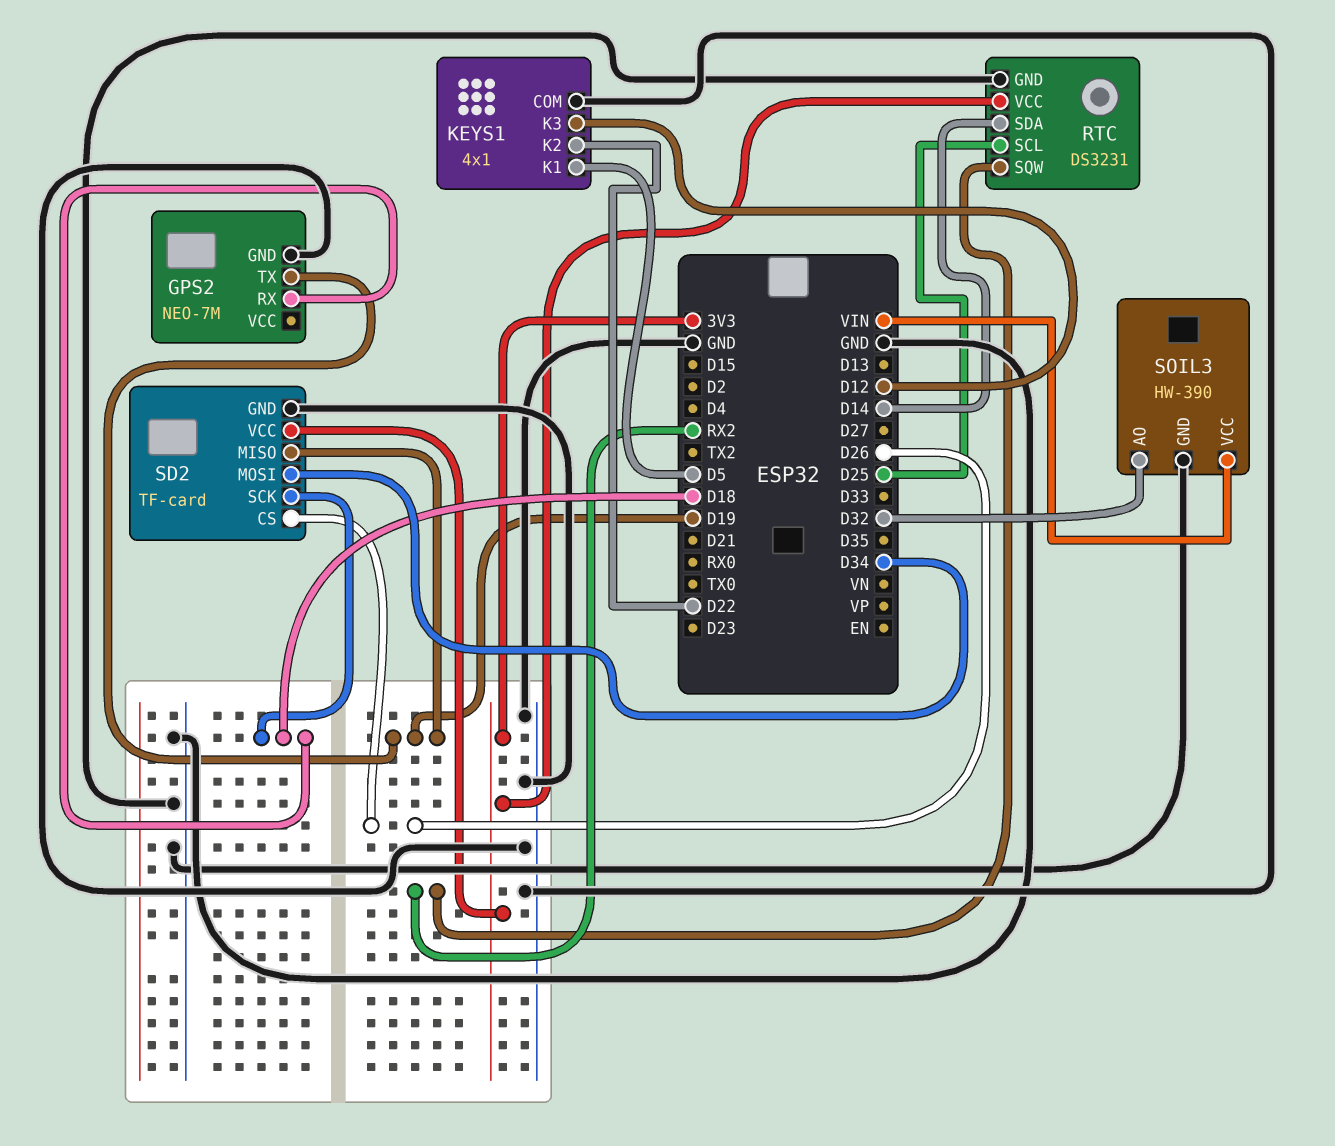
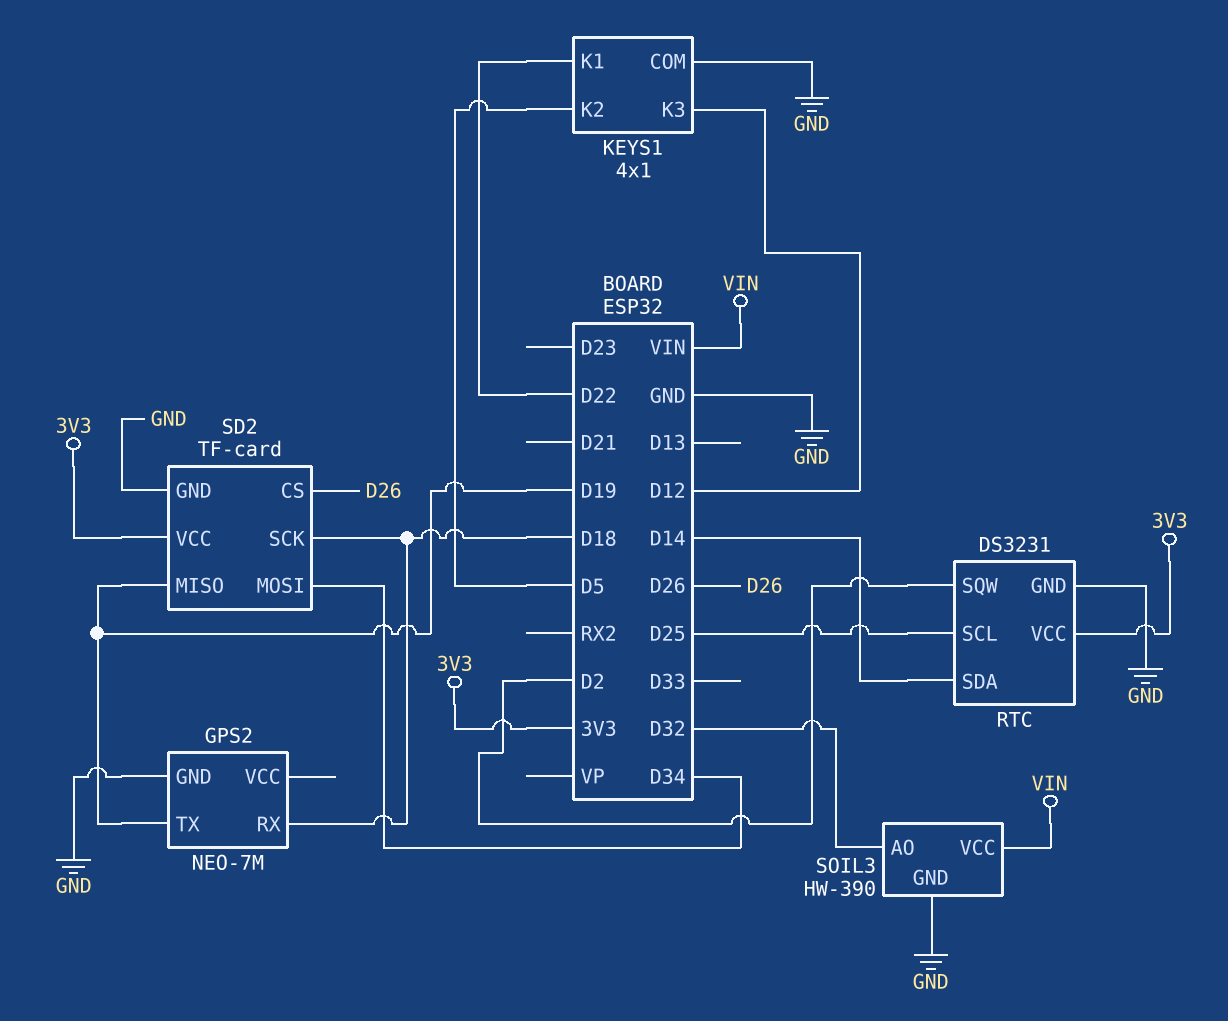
KEYS1 pin K1: D5 -> D22
KEYS1 pin K2: D22 -> D5
RTC pin SQW: RX2 -> D2

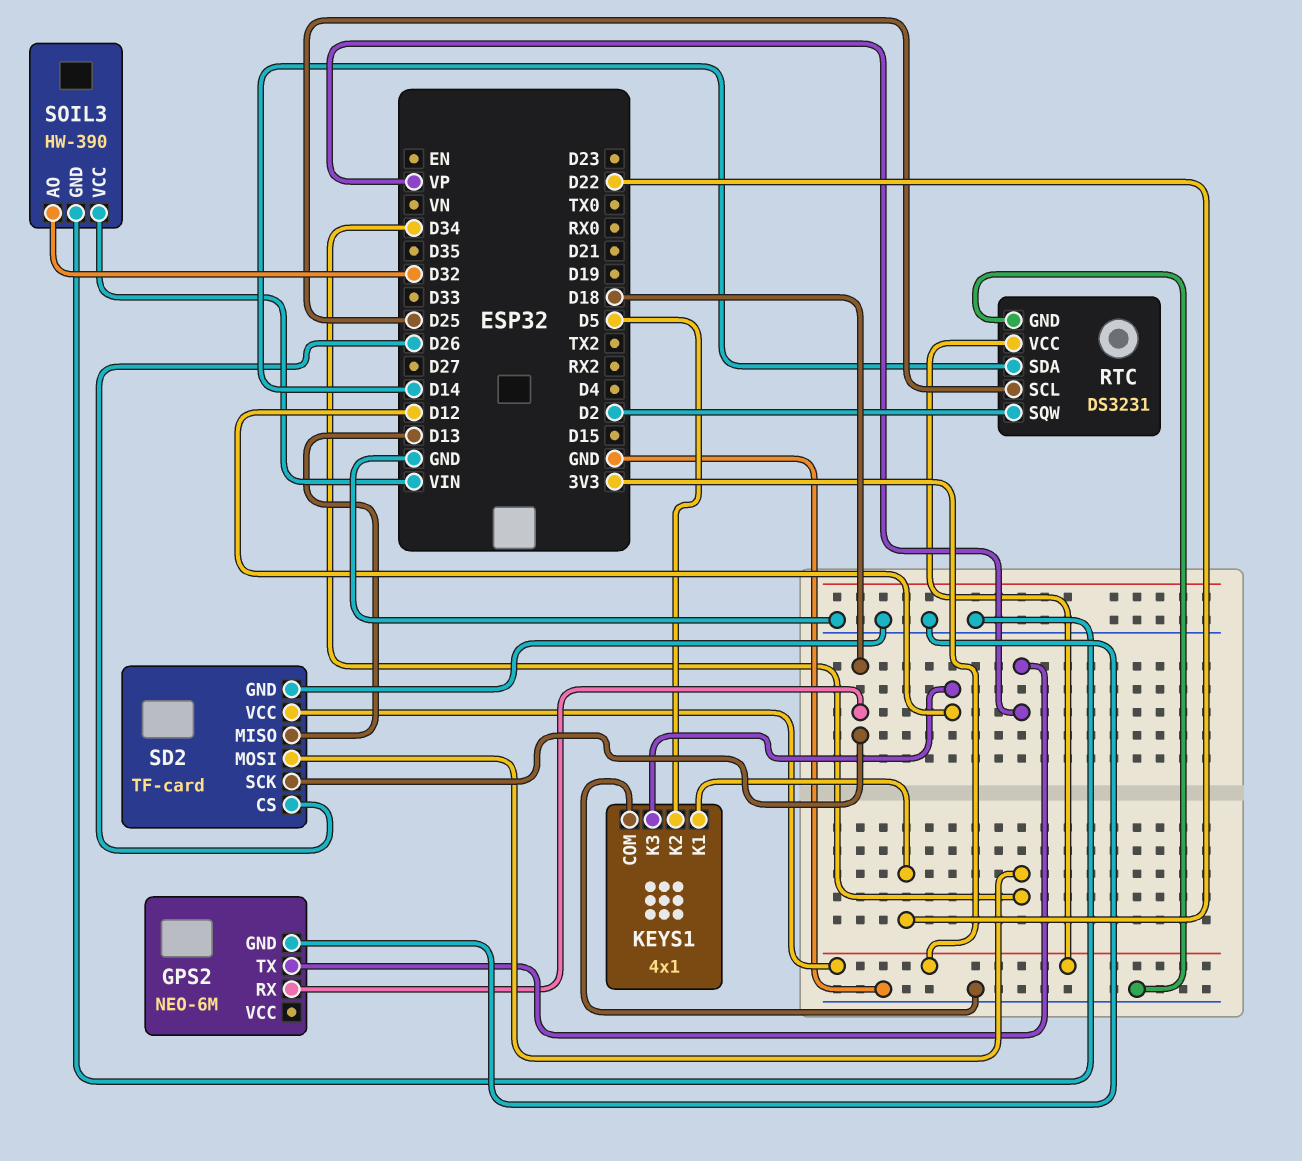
GPS2: NEO-7M -> NEO-6M
GPS2 pin TX: D19 -> VP
SD2 pin MISO: D19 -> D13

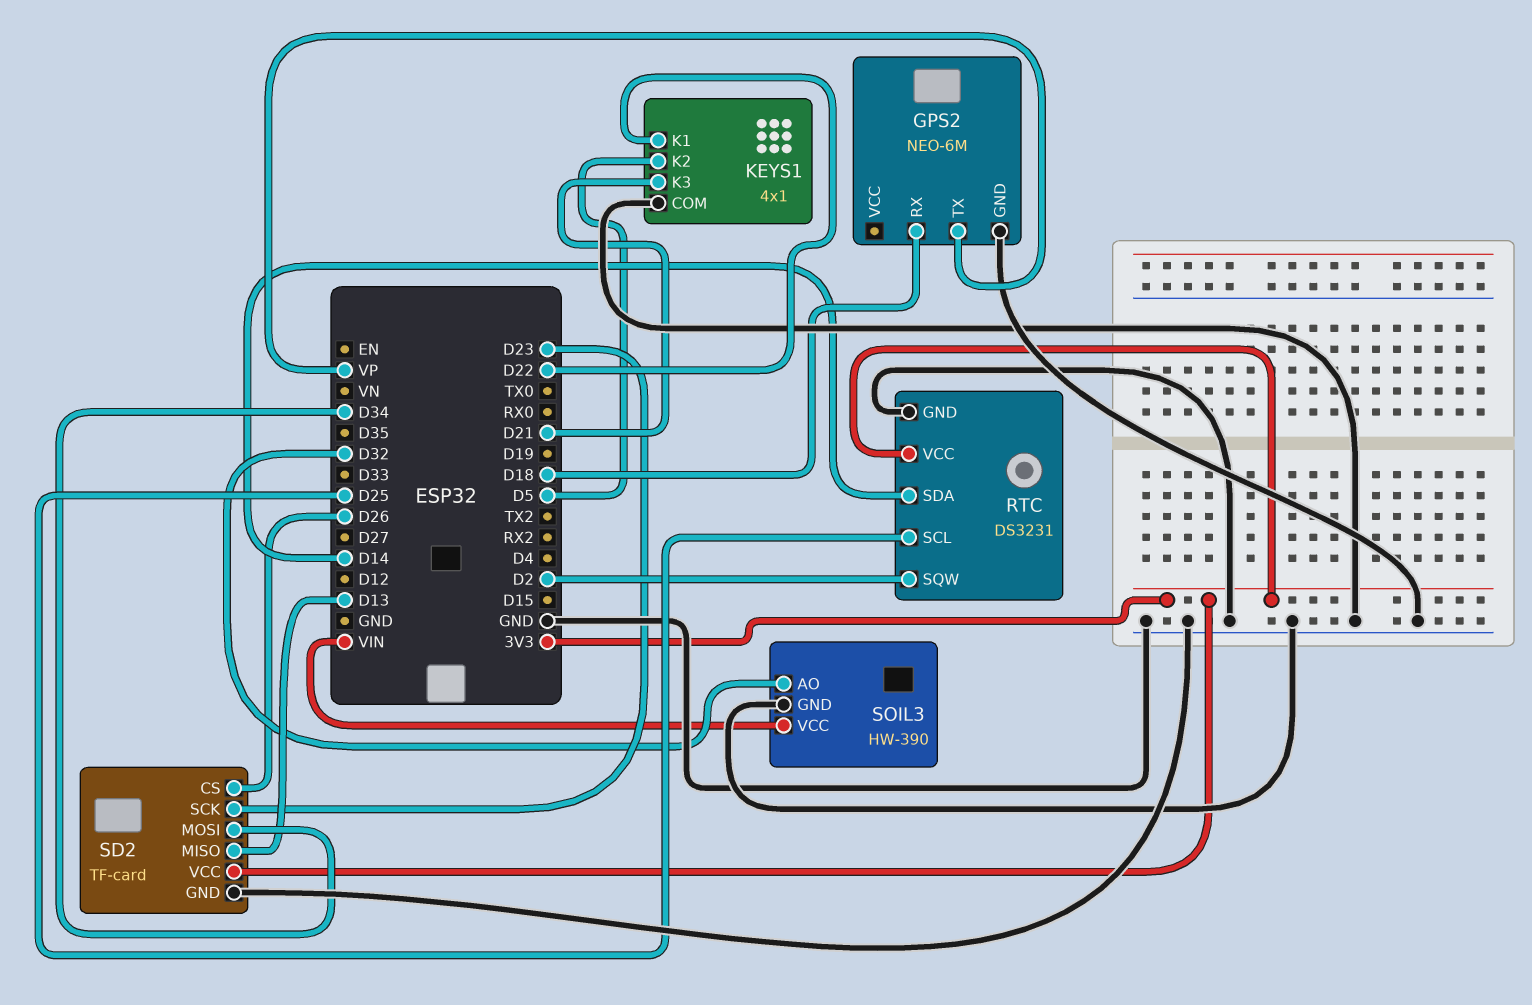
KEYS1 pin K3: D12 -> D21
SD2 pin SCK: D18 -> D23

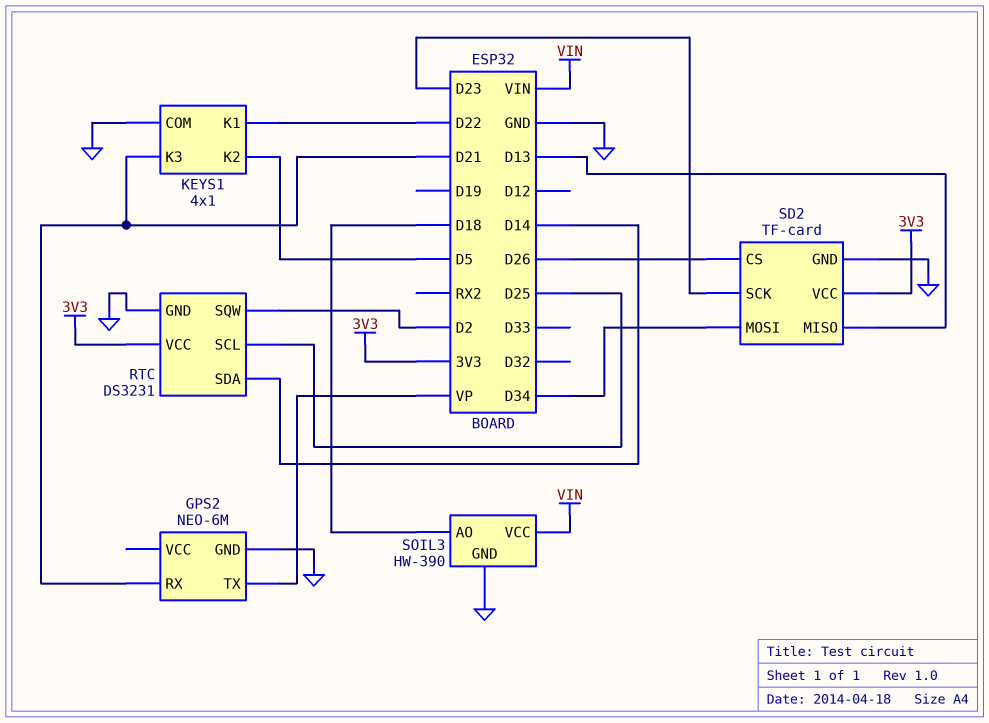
GPS2 pin RX: D18 -> D21
SOIL3 pin AO: D32 -> D18

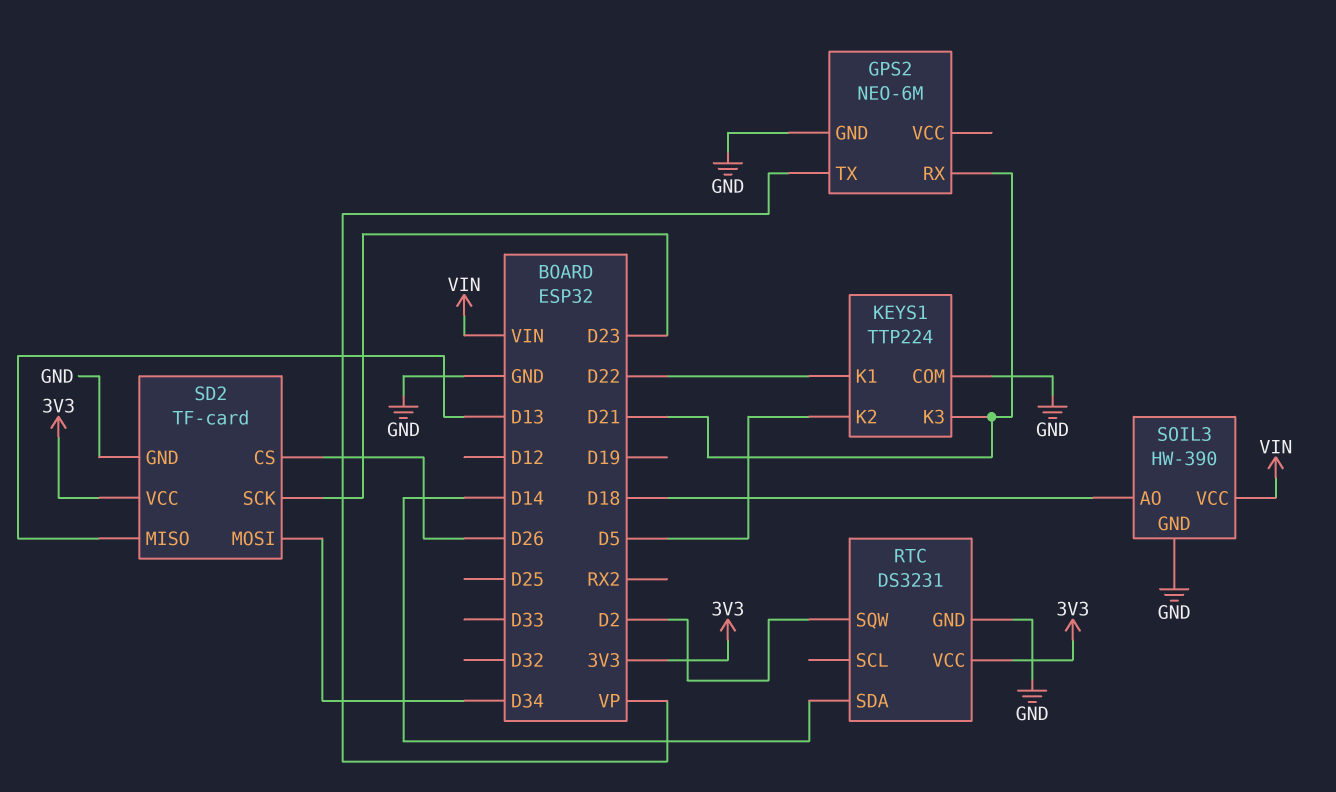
KEYS1: 4x1 -> TTP224
RTC pin SCL: D25 -> none

